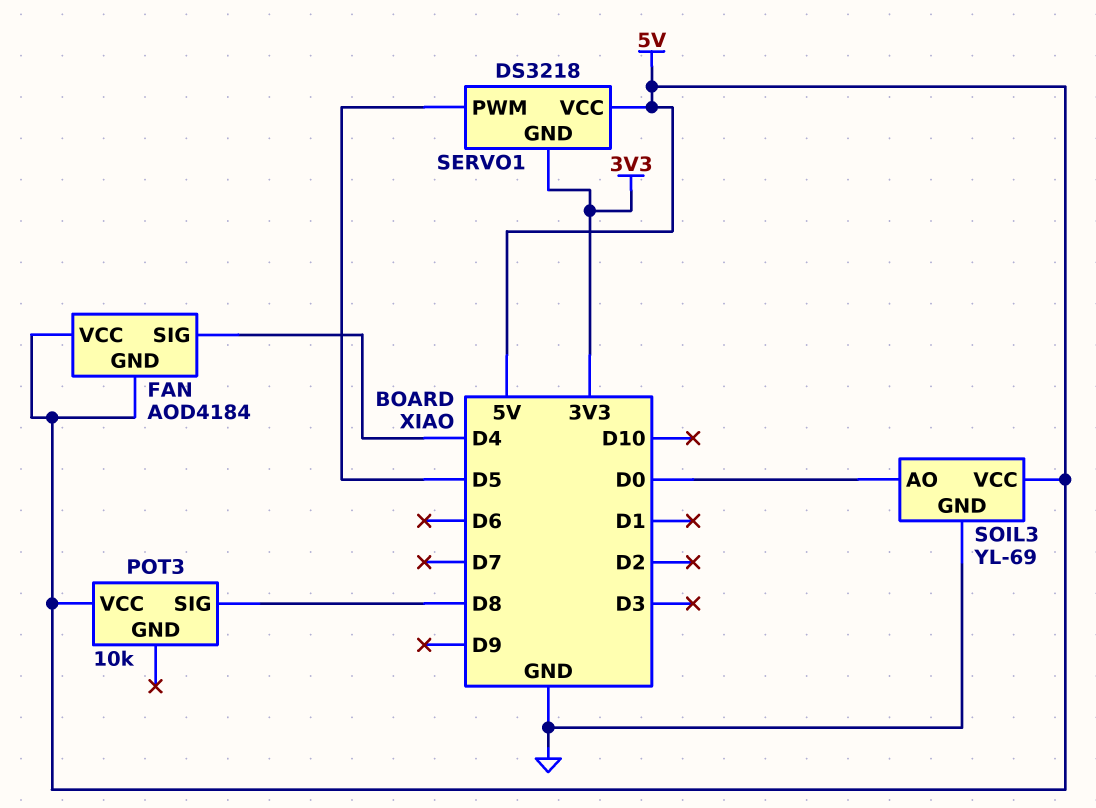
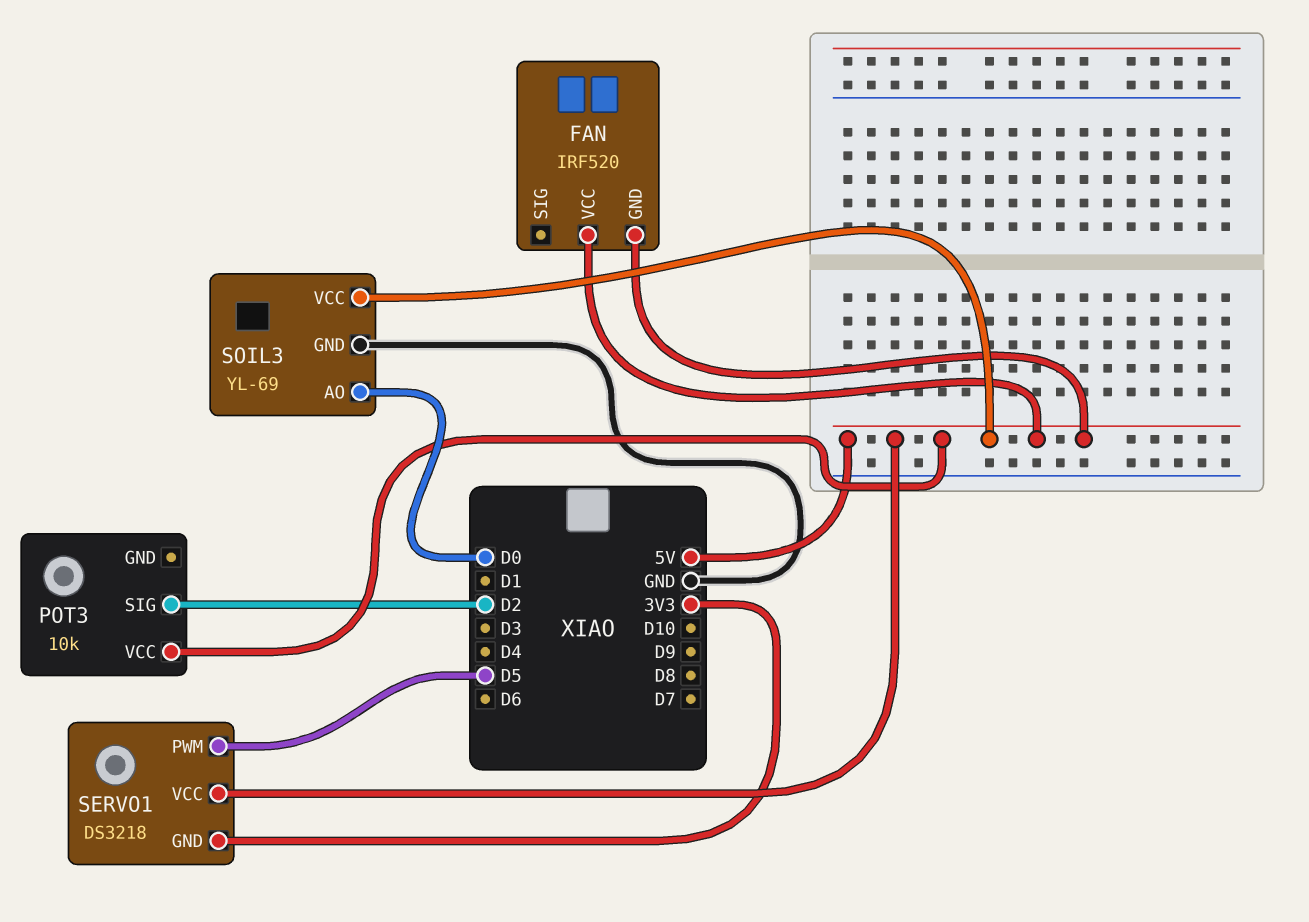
FAN: AOD4184 -> IRF520
FAN pin SIG: D4 -> none
POT3 pin SIG: D8 -> D2

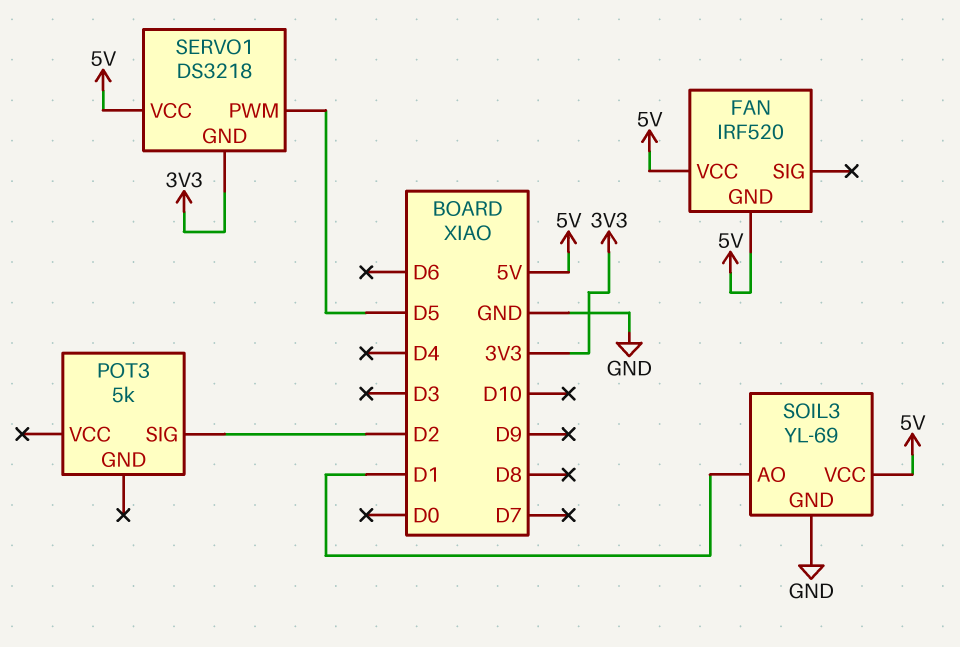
POT3: 10k -> 5k
POT3 pin VCC: 5V -> none
SOIL3 pin AO: D0 -> D1

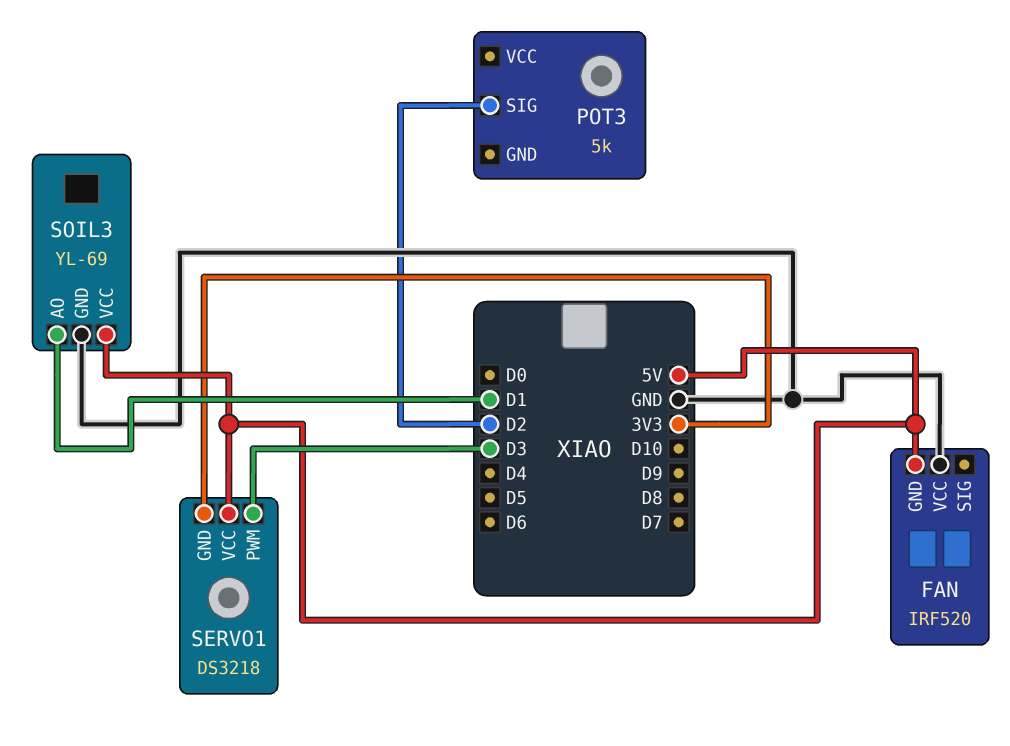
FAN pin VCC: 5V -> GND
SERVO1 pin PWM: D5 -> D3

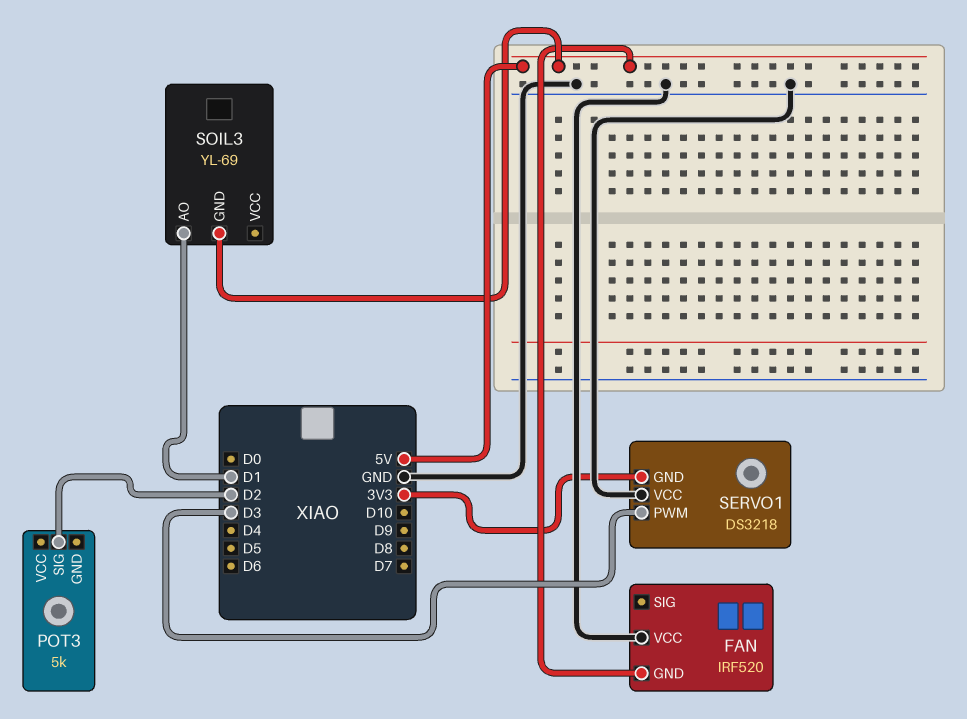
SERVO1 pin VCC: 5V -> GND
SOIL3 pin GND: GND -> 5V
SOIL3 pin VCC: 5V -> none

